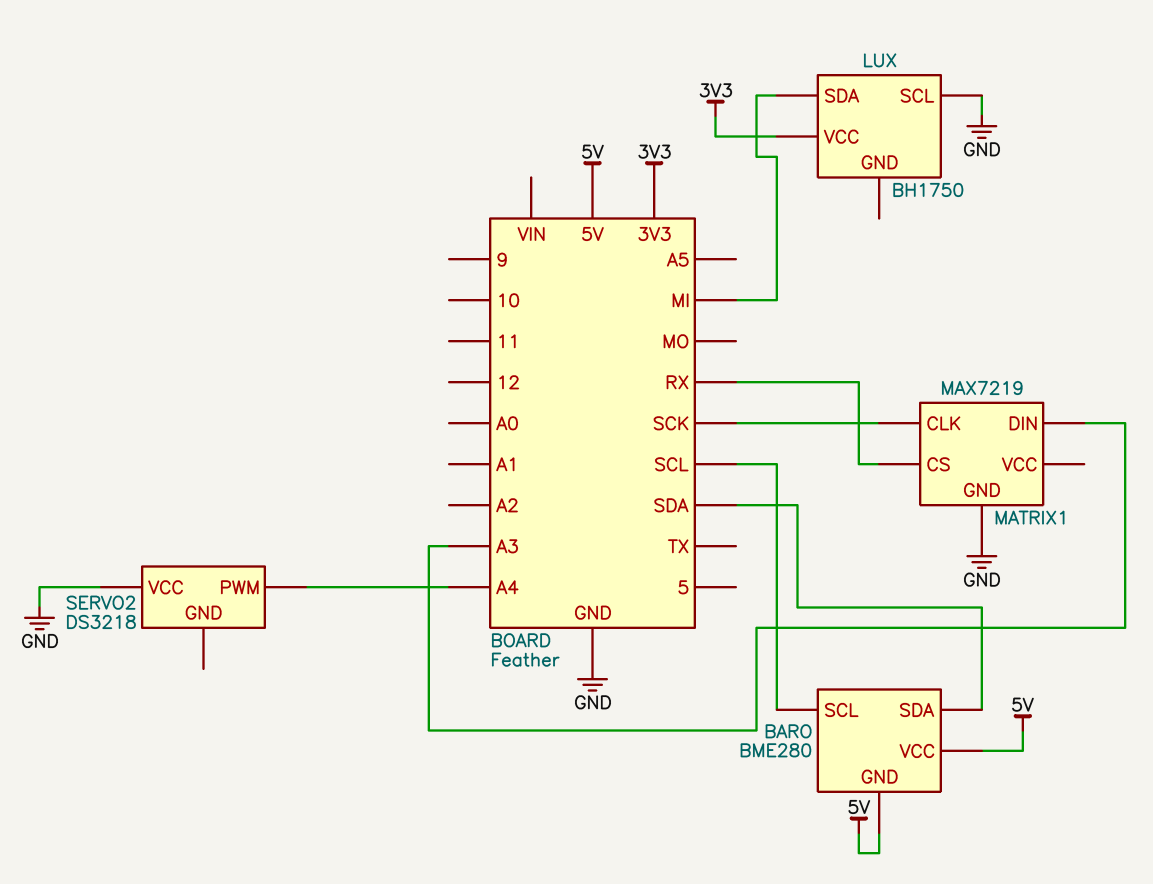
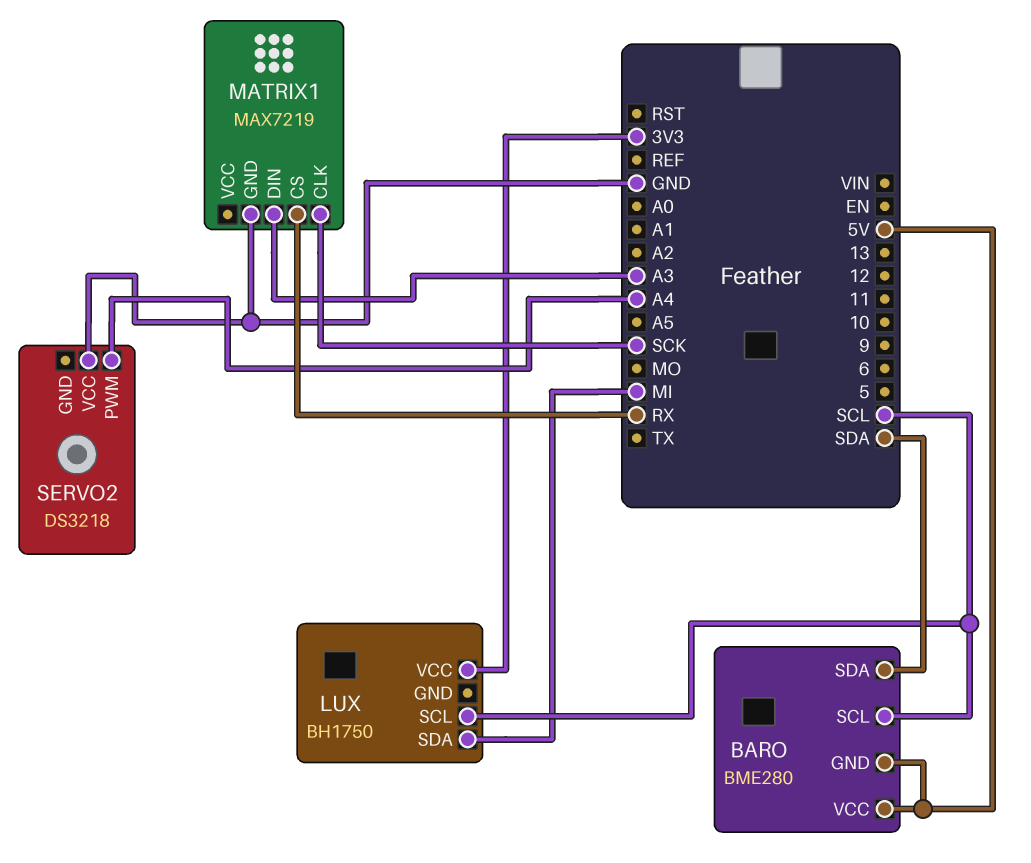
LUX pin SCL: GND -> SCL

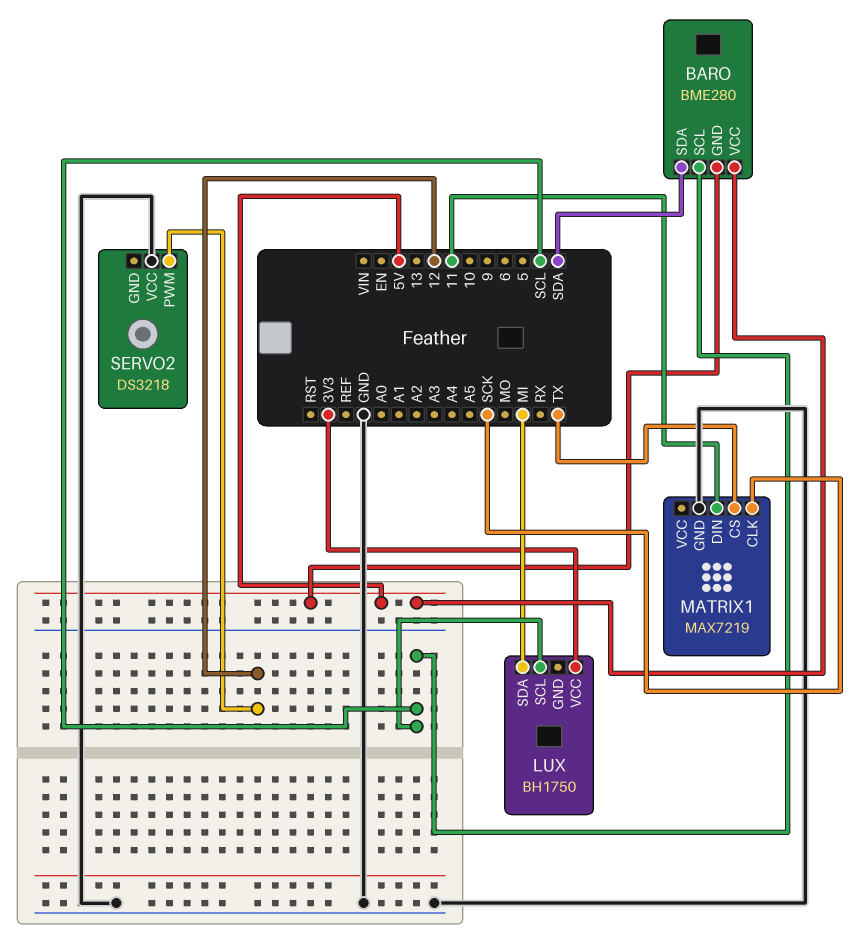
MATRIX1 pin CS: RX -> TX
MATRIX1 pin DIN: A3 -> 11
SERVO2 pin PWM: A4 -> 12

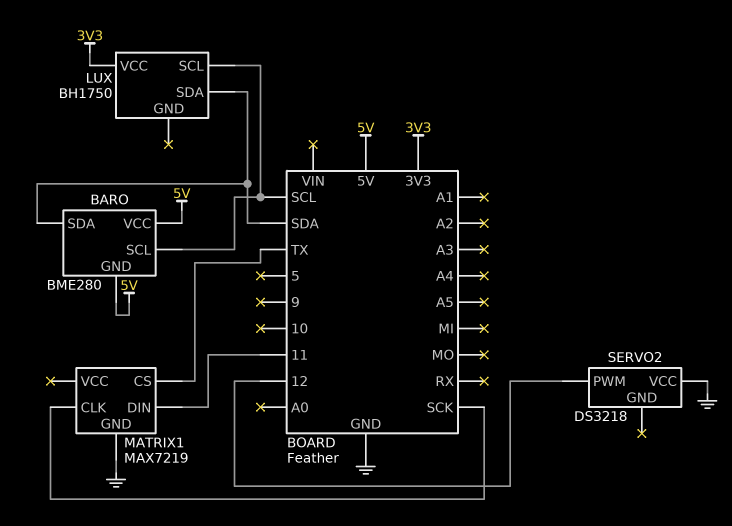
LUX pin SDA: MI -> SDA

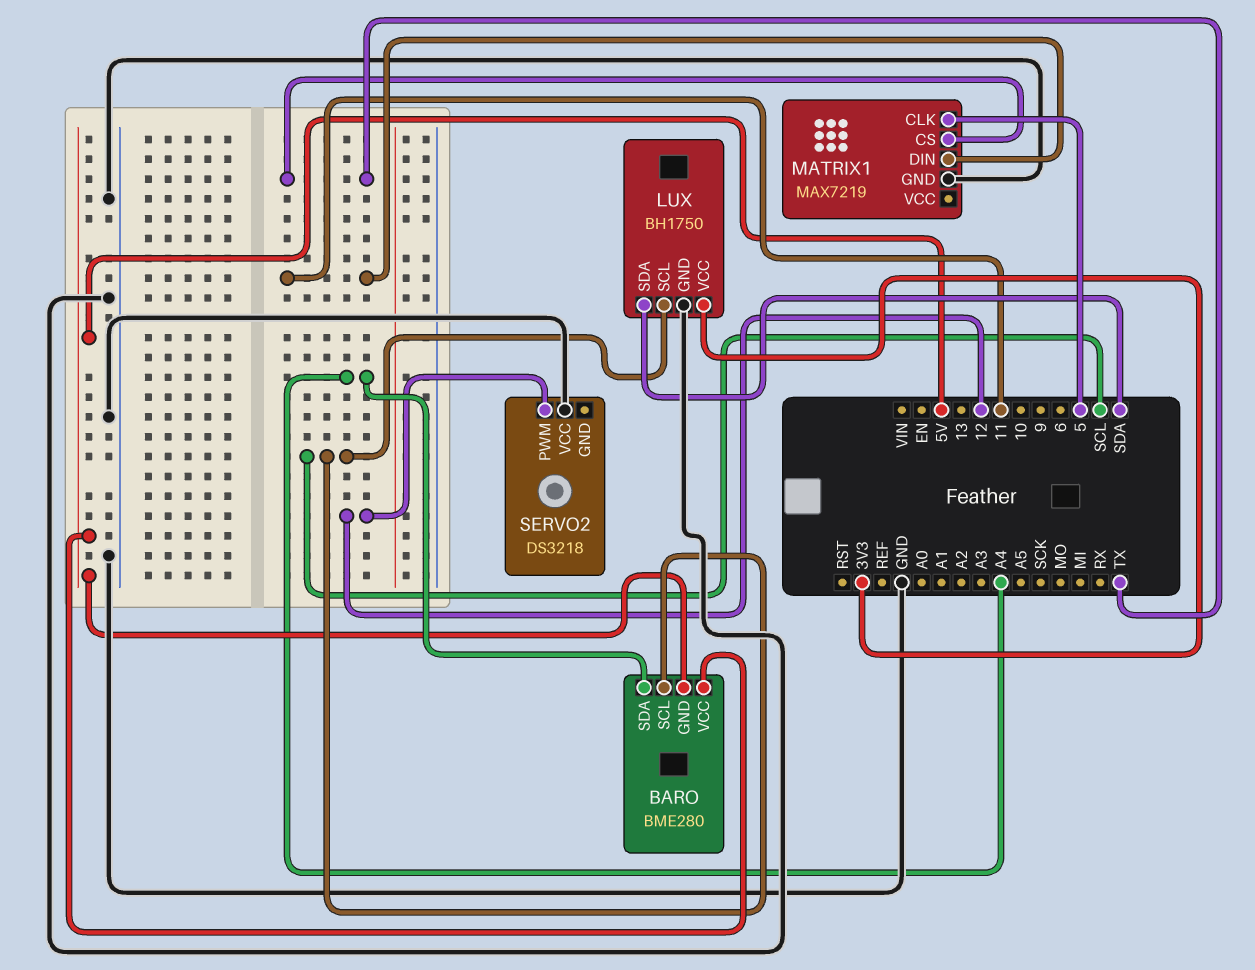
BARO pin SDA: SDA -> A4
LUX pin GND: none -> GND
MATRIX1 pin CLK: SCK -> 5

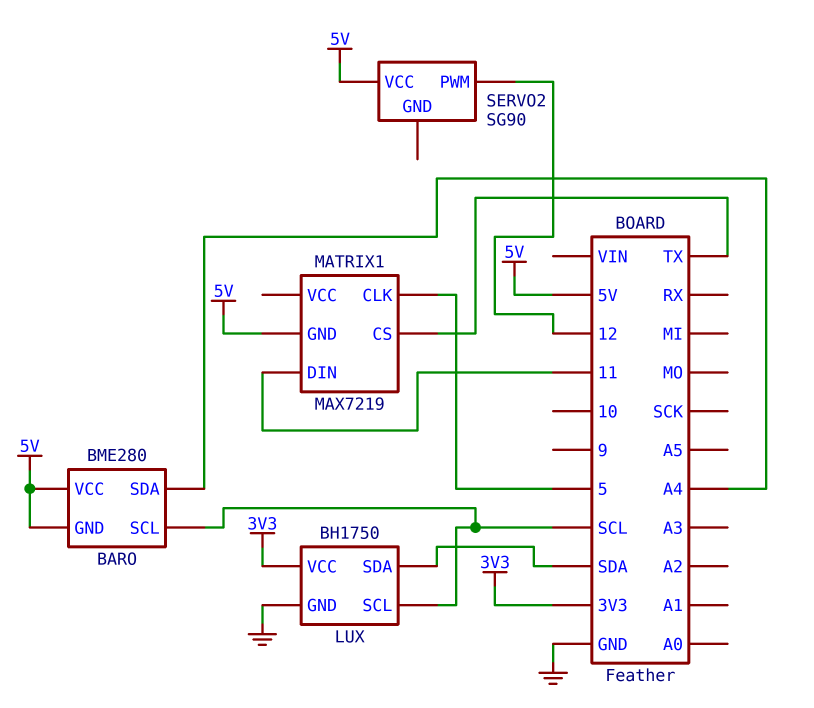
MATRIX1 pin GND: GND -> 5V
SERVO2: DS3218 -> SG90
SERVO2 pin VCC: GND -> 5V

